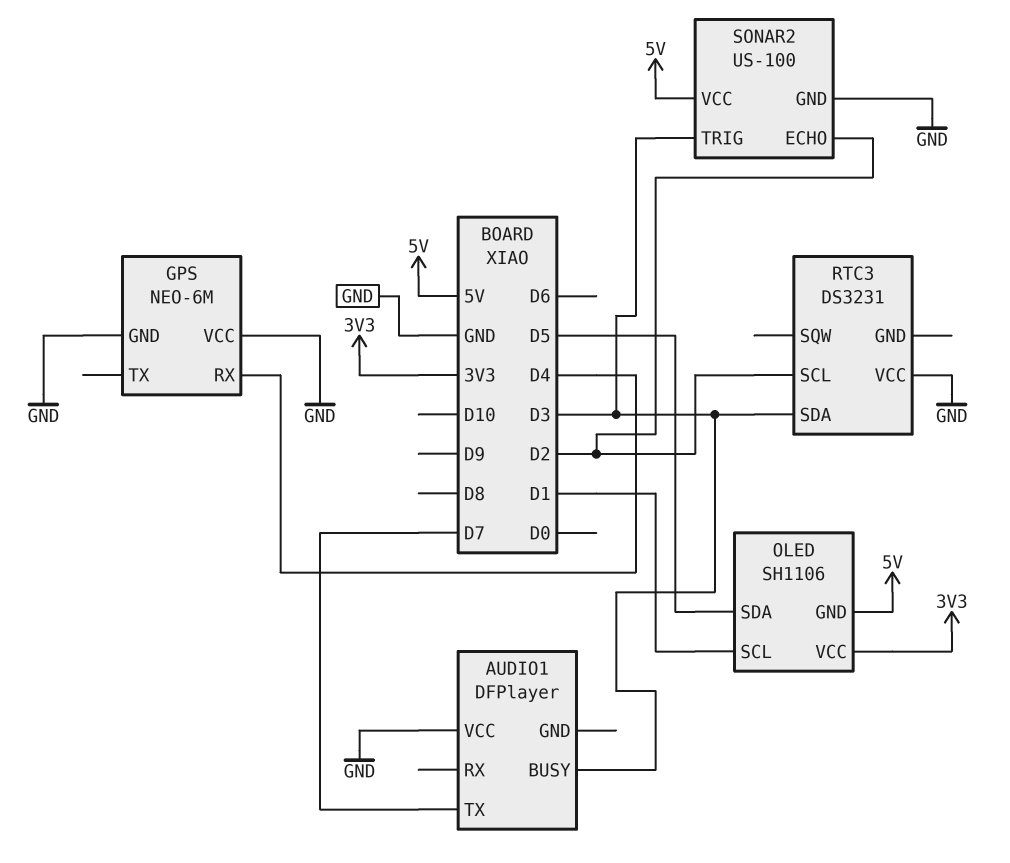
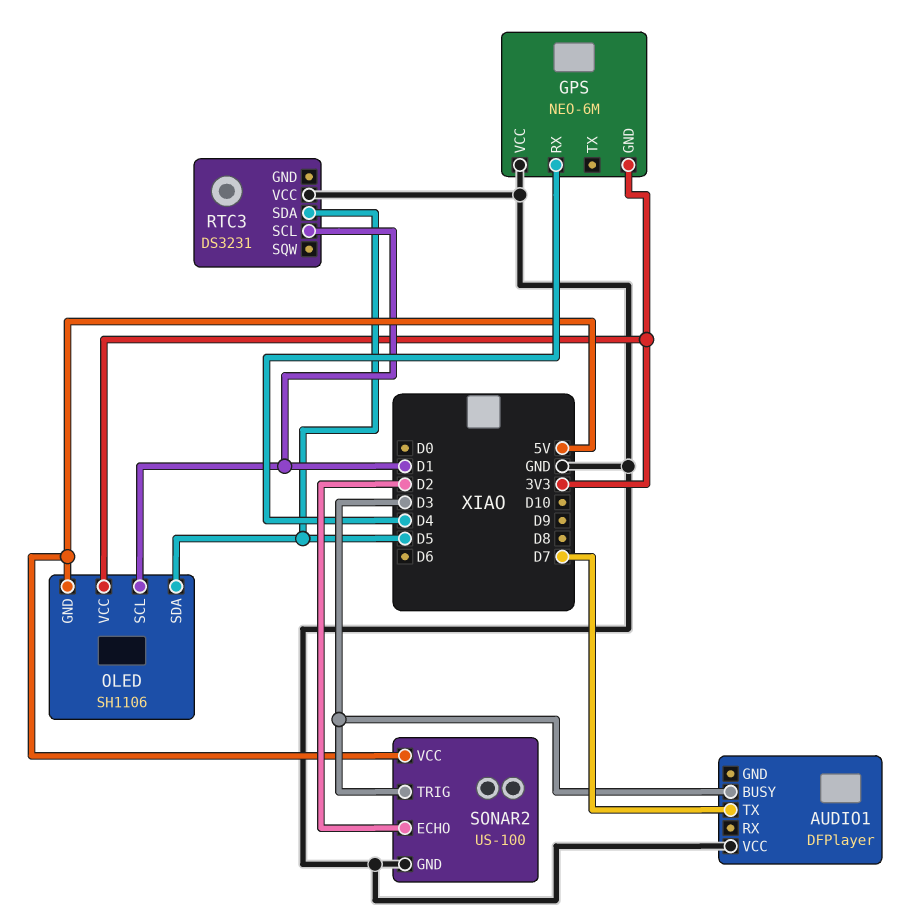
GPS pin GND: GND -> 3V3
RTC3 pin SCL: D2 -> D1
RTC3 pin SDA: D3 -> D5

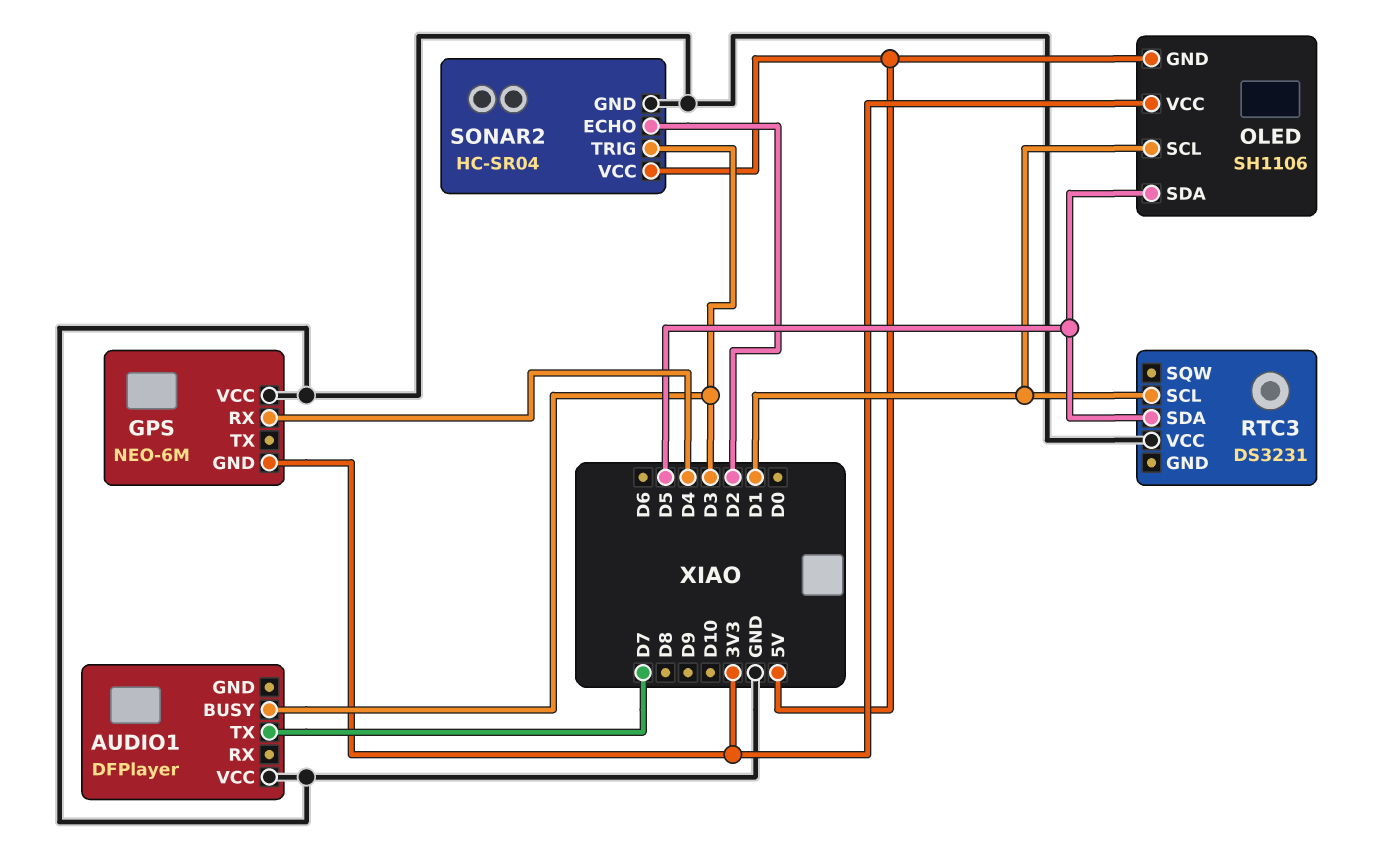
SONAR2: US-100 -> HC-SR04

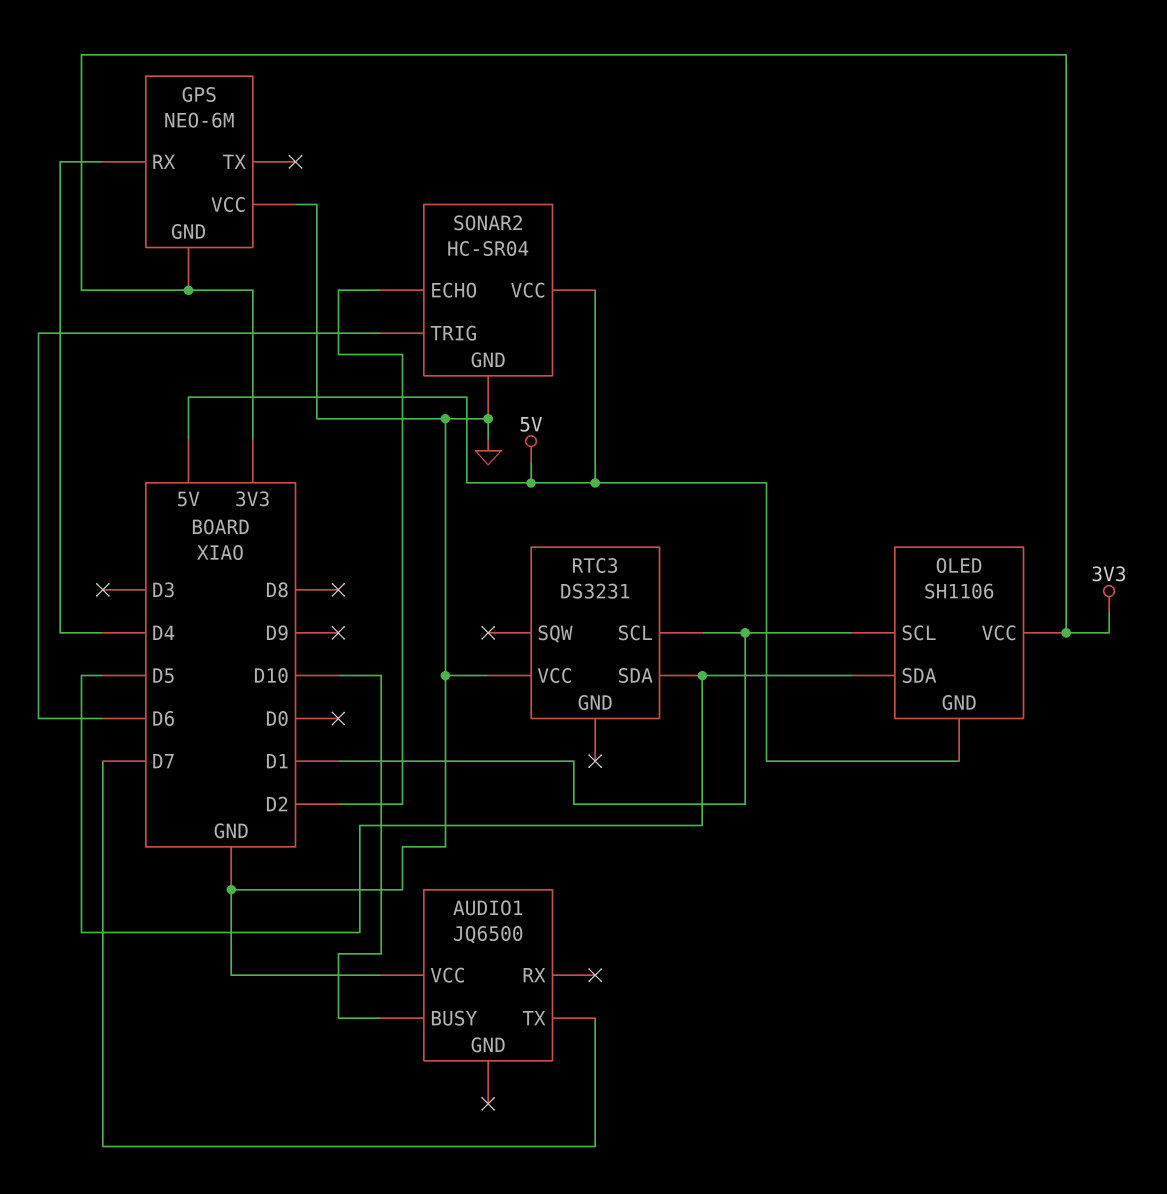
AUDIO1: DFPlayer -> JQ6500
AUDIO1 pin BUSY: D3 -> D10
SONAR2 pin TRIG: D3 -> D6

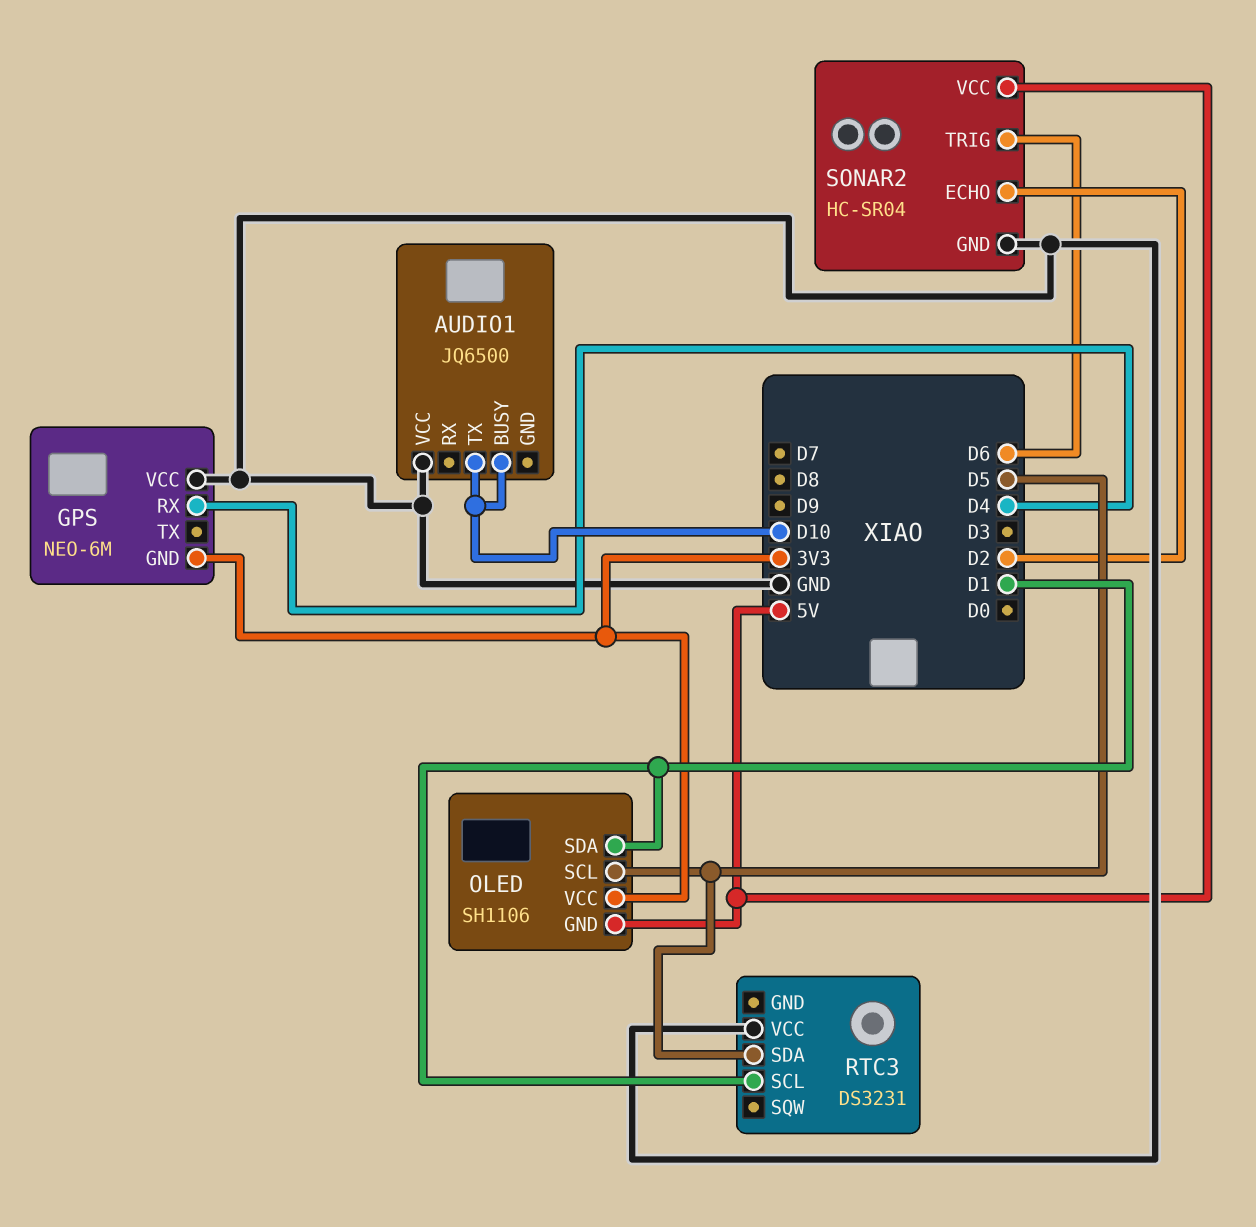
AUDIO1 pin TX: D7 -> D10
OLED pin SCL: D1 -> D5
OLED pin SDA: D5 -> D1

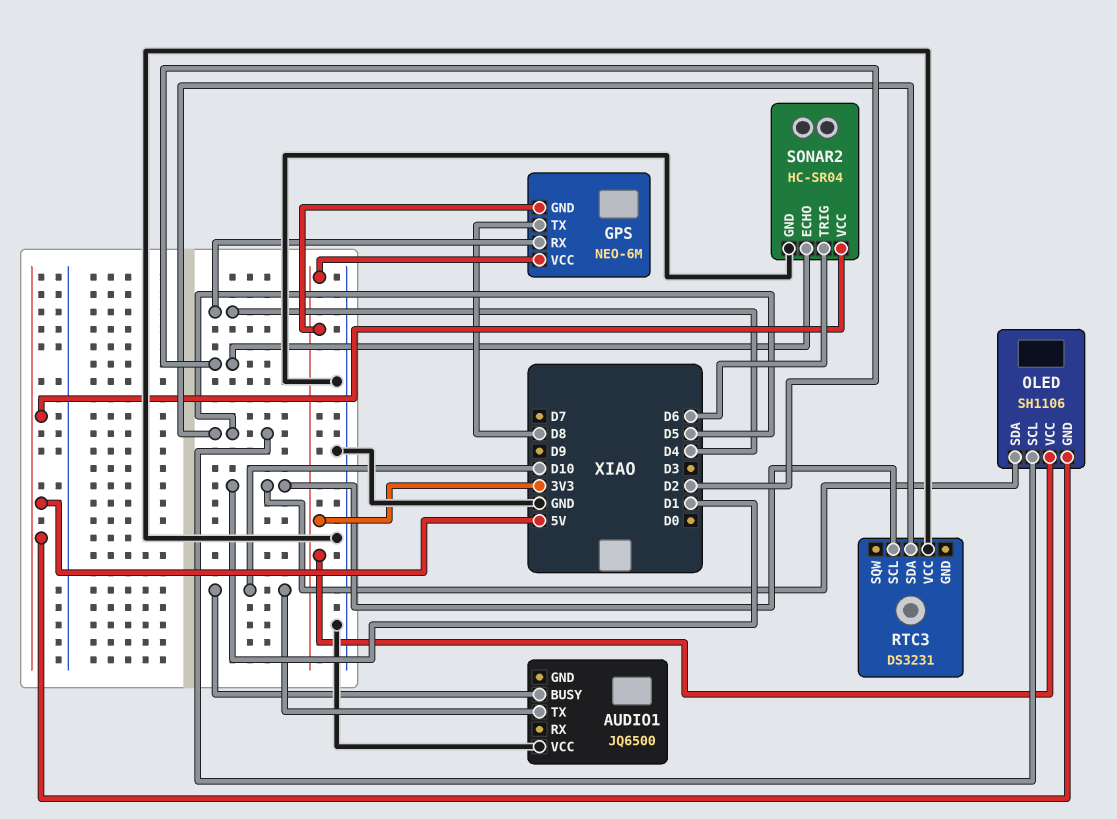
GPS pin TX: none -> D8
GPS pin VCC: GND -> 3V3

